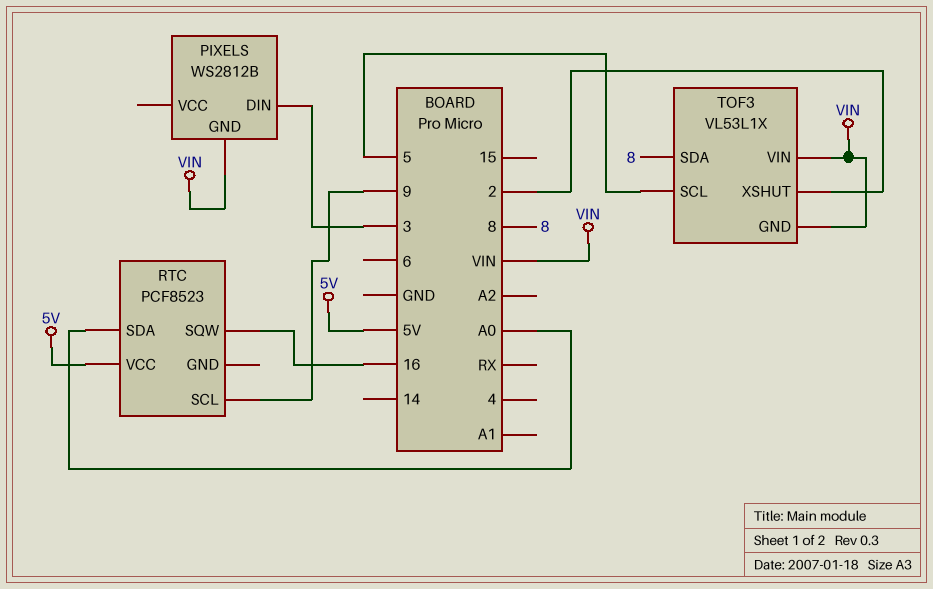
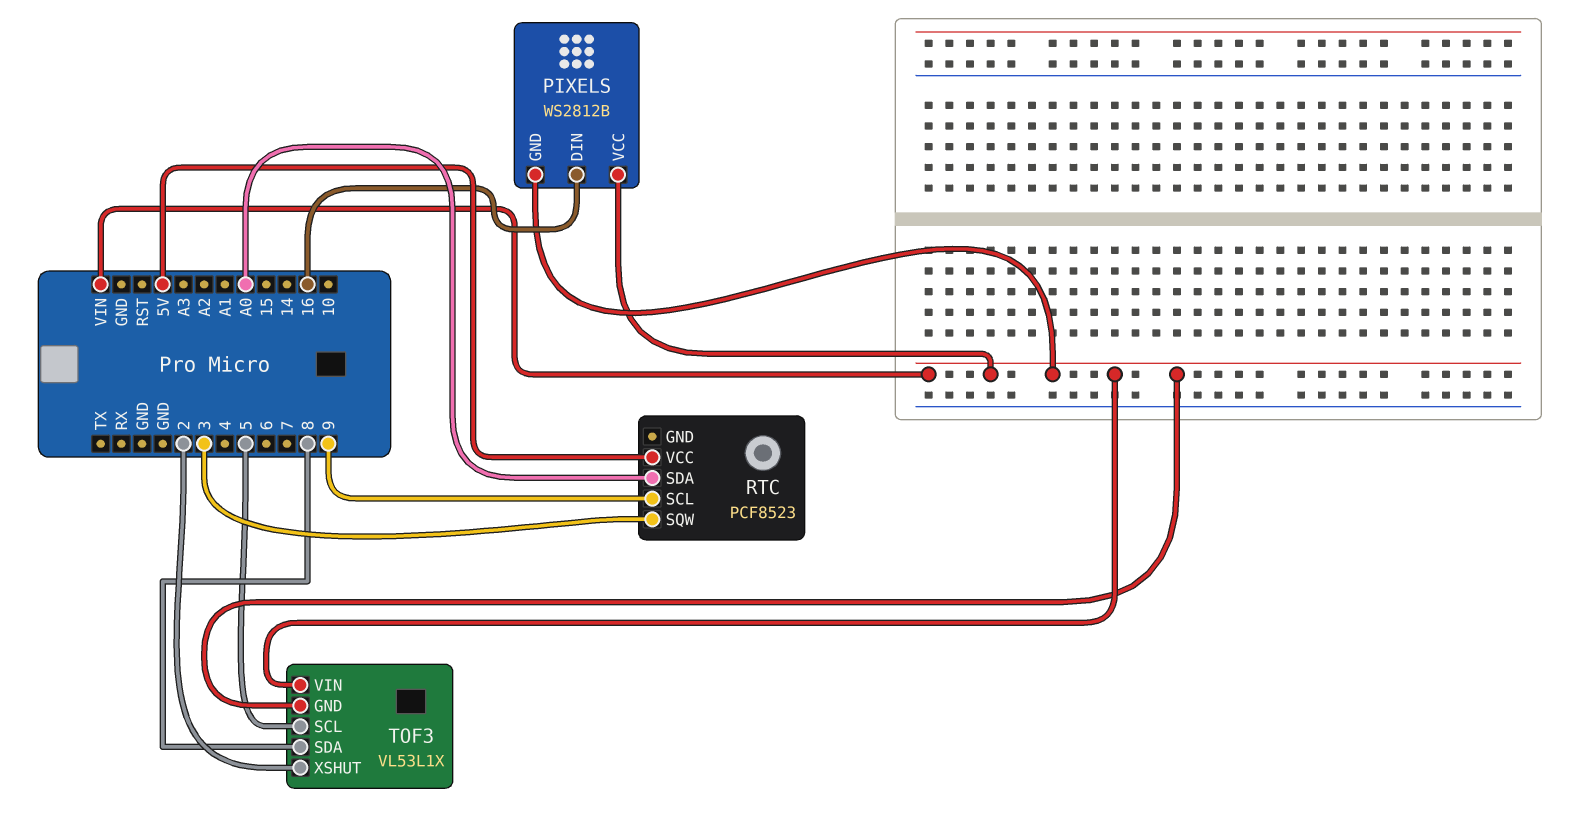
PIXELS pin DIN: 3 -> 16
PIXELS pin VCC: none -> VIN
RTC pin SQW: 16 -> 3

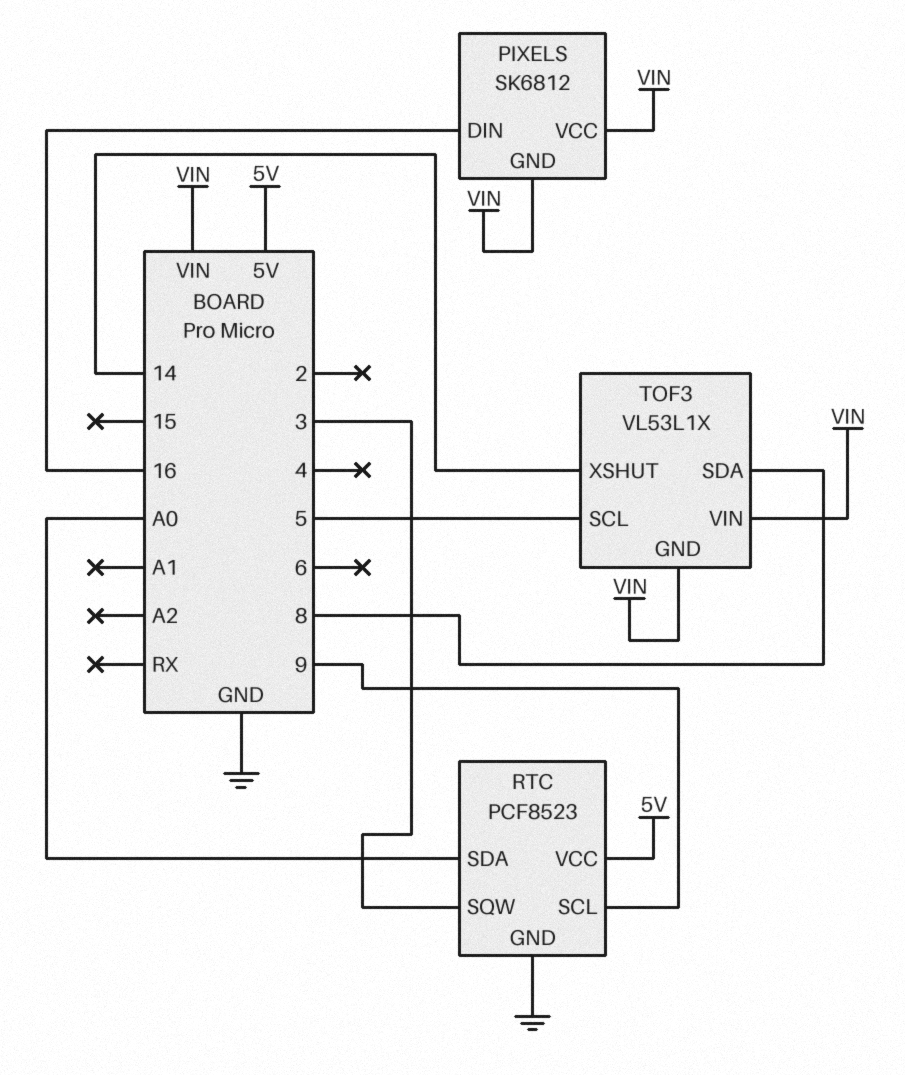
PIXELS: WS2812B -> SK6812
RTC pin GND: none -> GND
TOF3 pin XSHUT: 2 -> 14

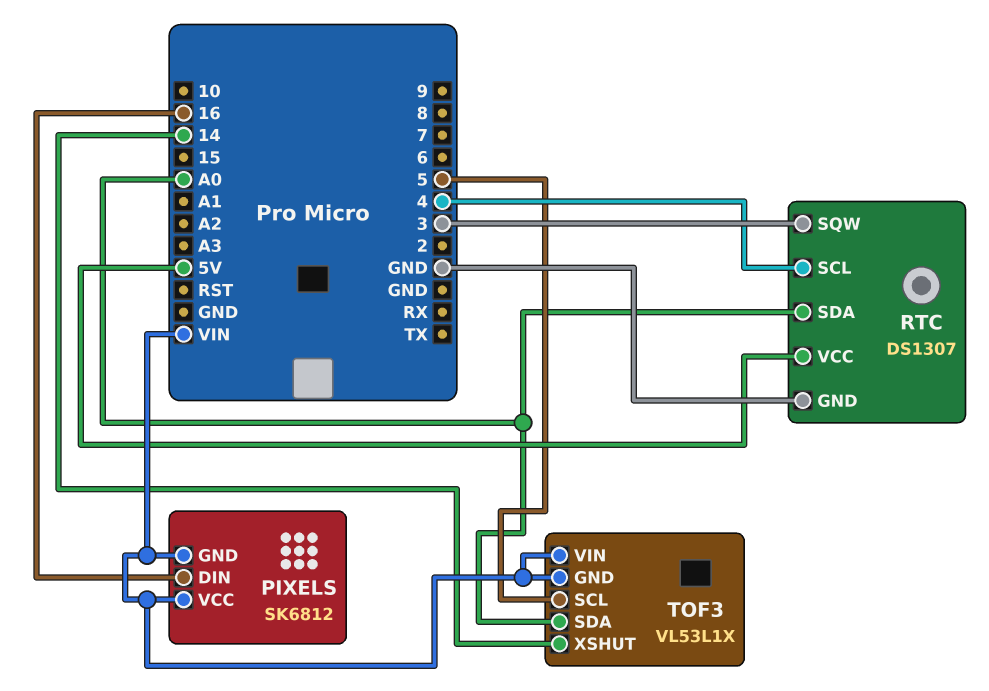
RTC: PCF8523 -> DS1307
RTC pin SCL: 9 -> 4
TOF3 pin SDA: 8 -> A0

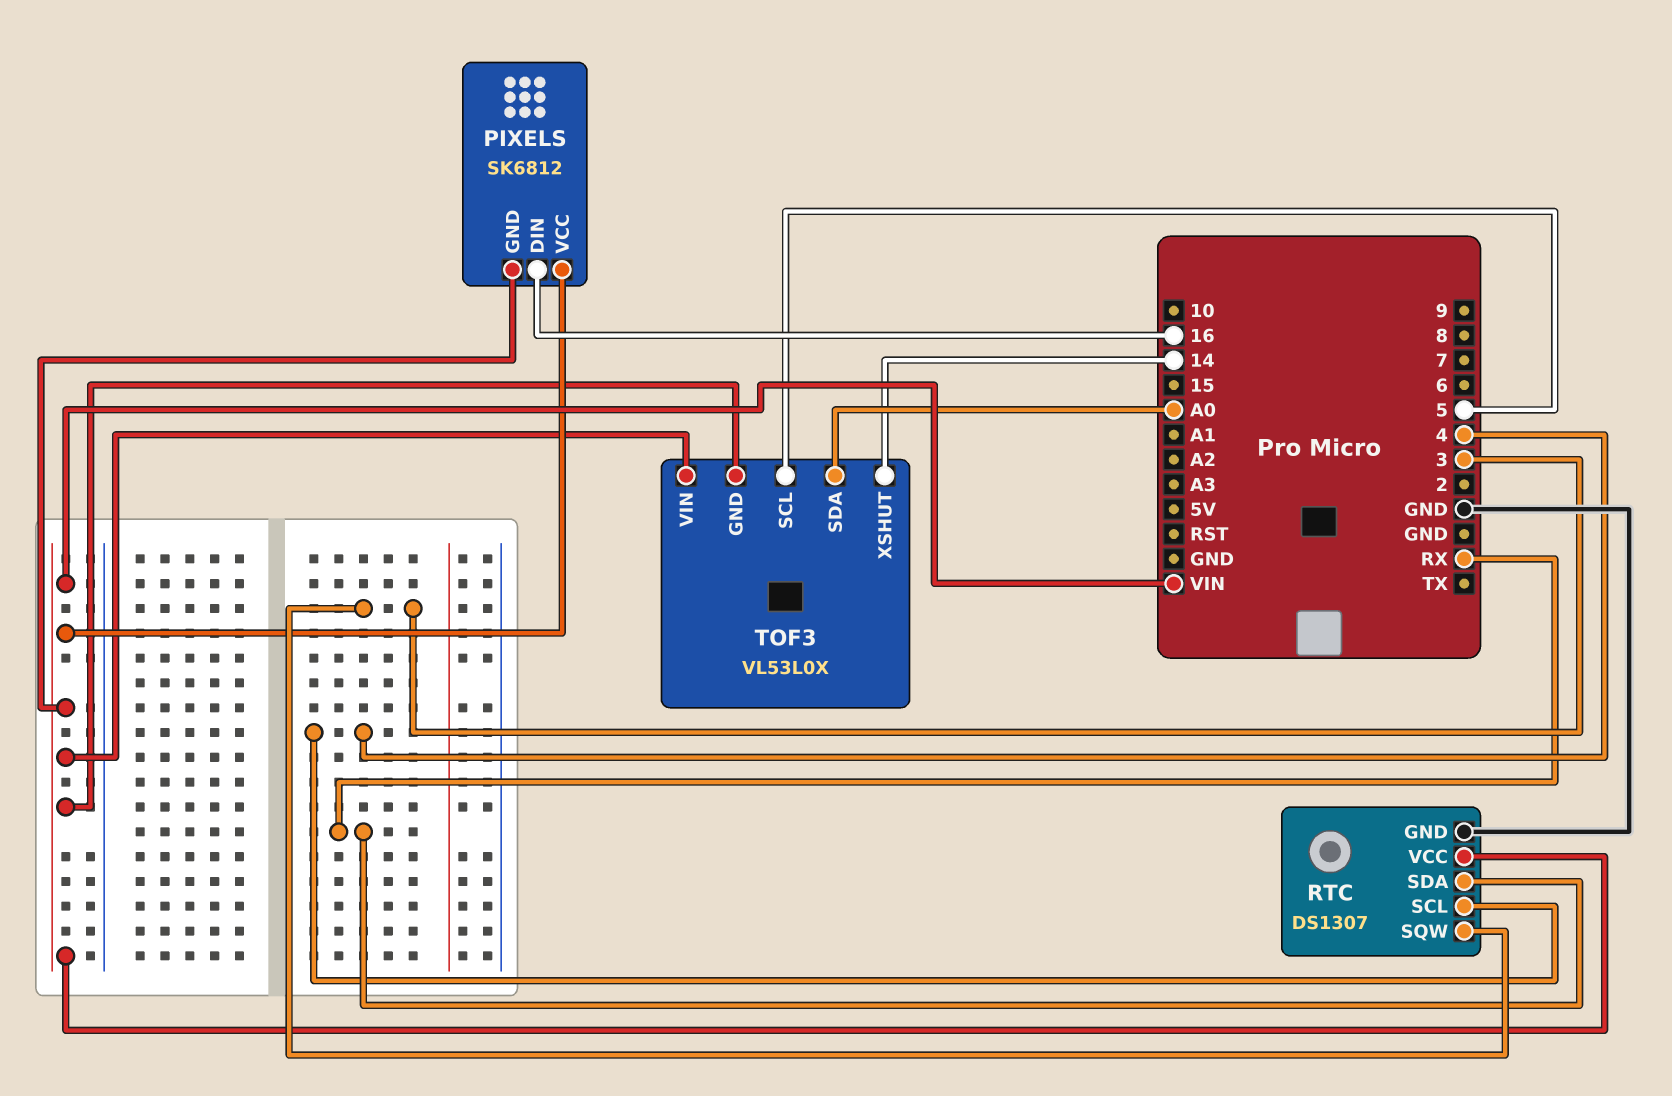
RTC pin SDA: A0 -> RX
RTC pin VCC: 5V -> VIN
TOF3: VL53L1X -> VL53L0X

